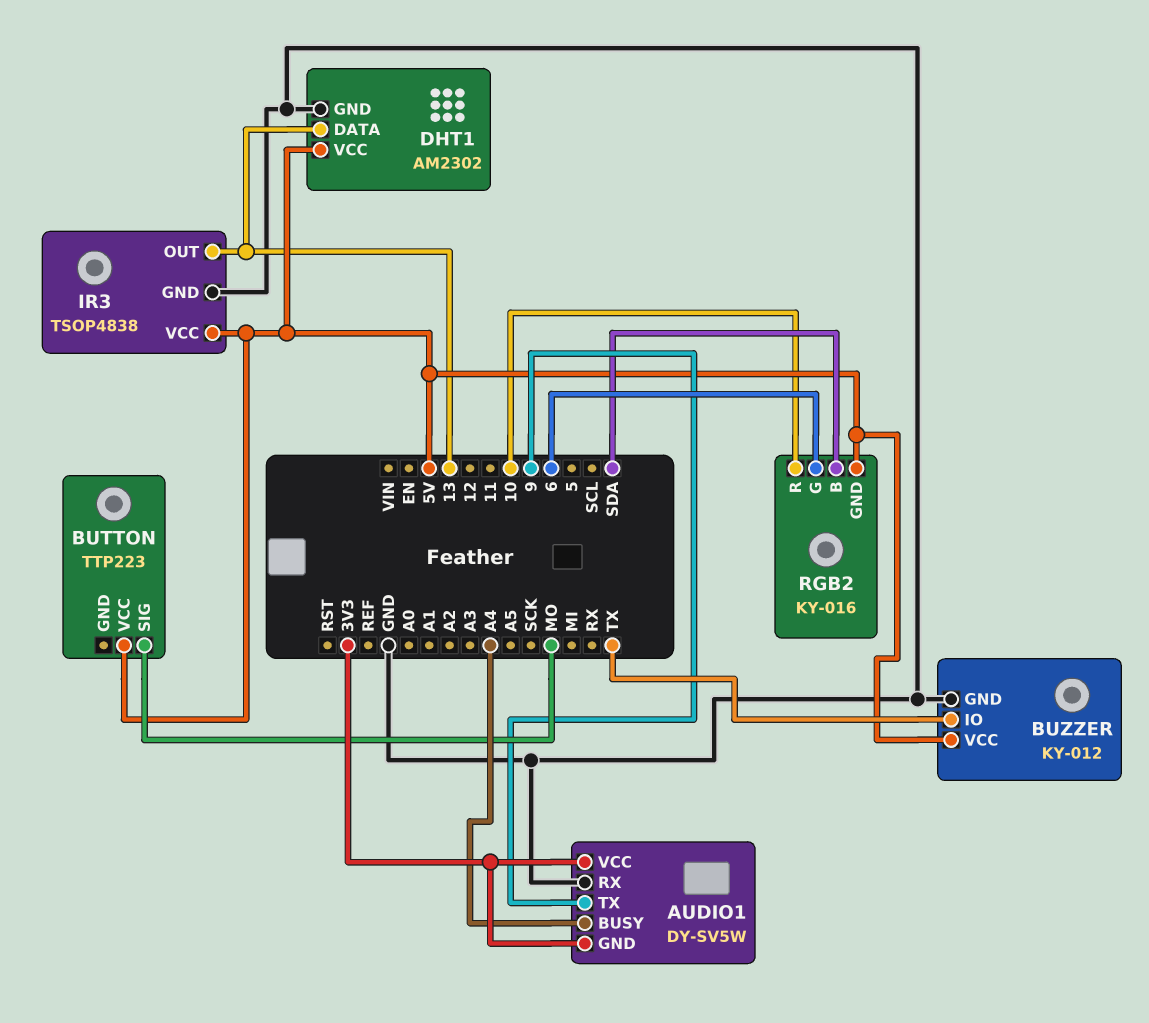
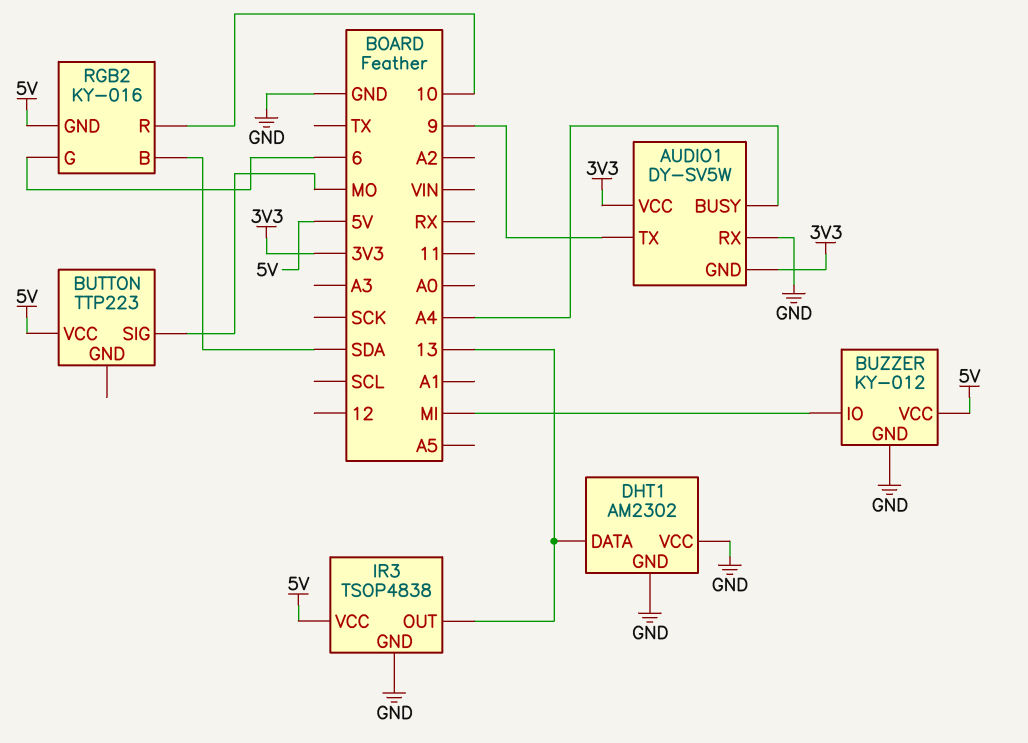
BUZZER pin IO: TX -> MI
DHT1 pin VCC: 5V -> GND

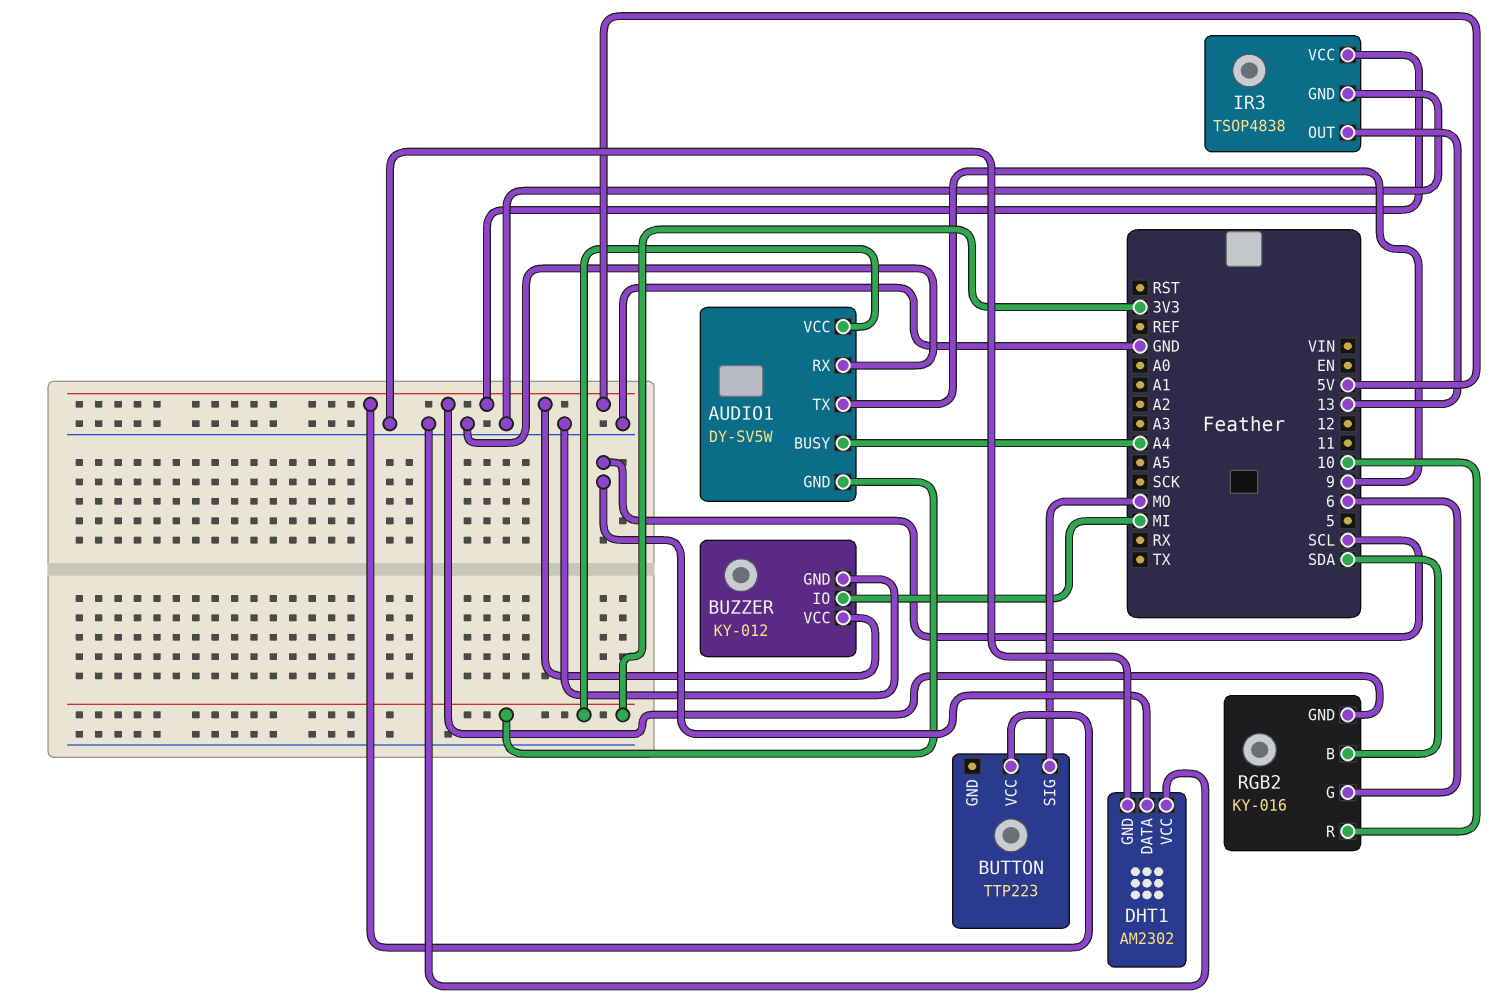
DHT1 pin DATA: 13 -> SCL

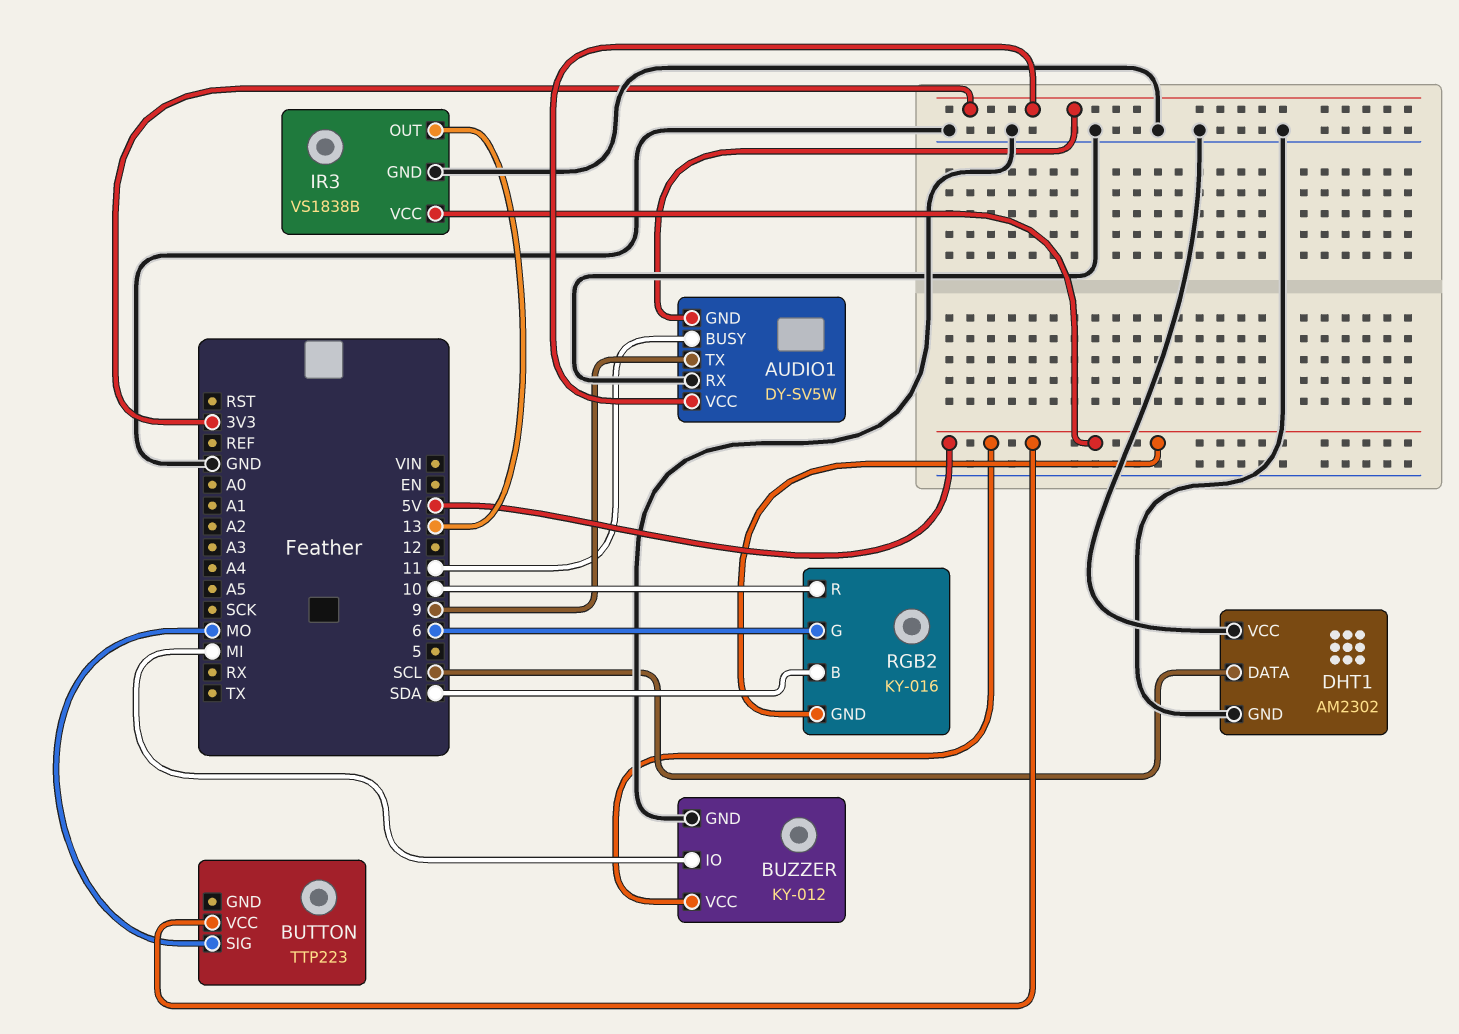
AUDIO1 pin BUSY: A4 -> 11
IR3: TSOP4838 -> VS1838B

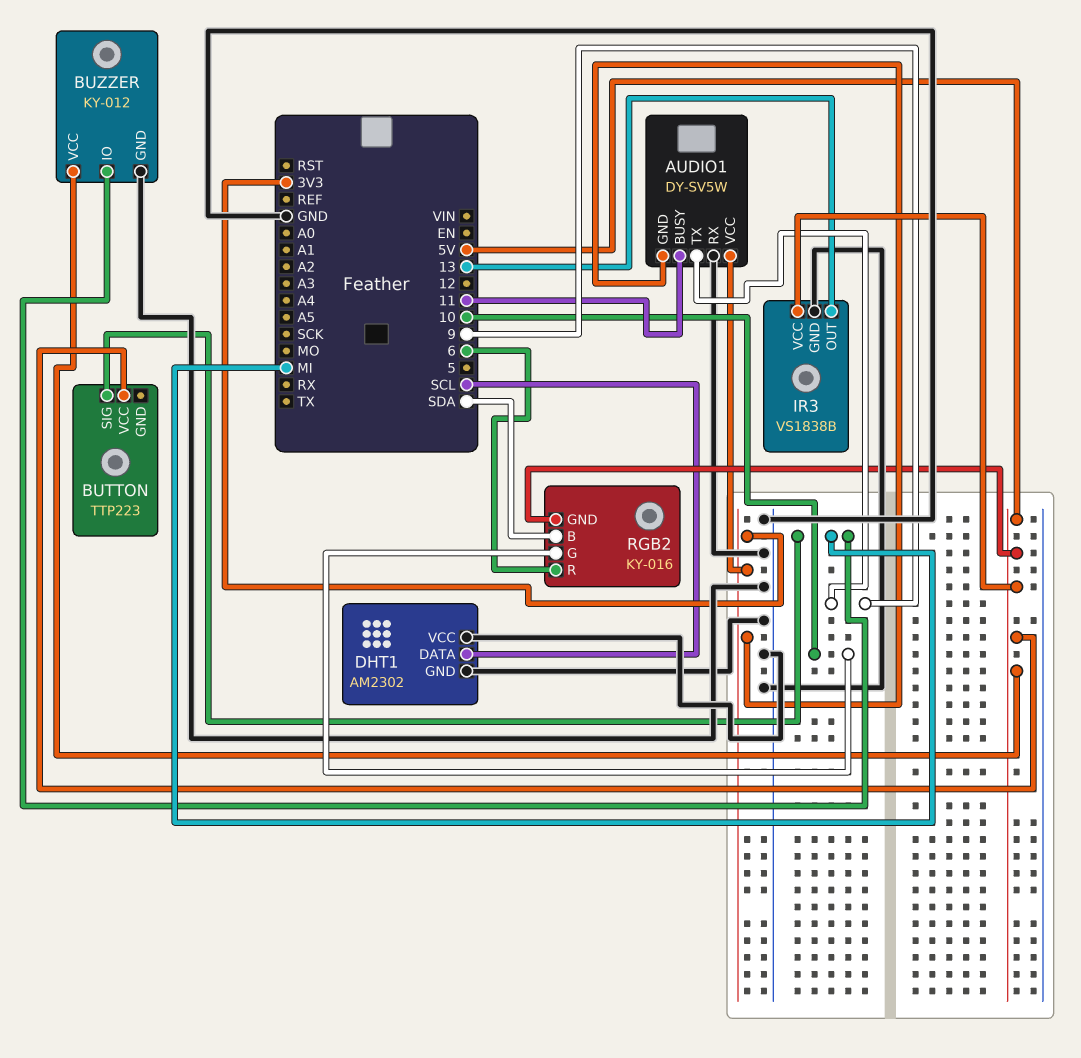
BUTTON pin SIG: MO -> MI
RGB2 pin G: 6 -> 10
RGB2 pin R: 10 -> 6

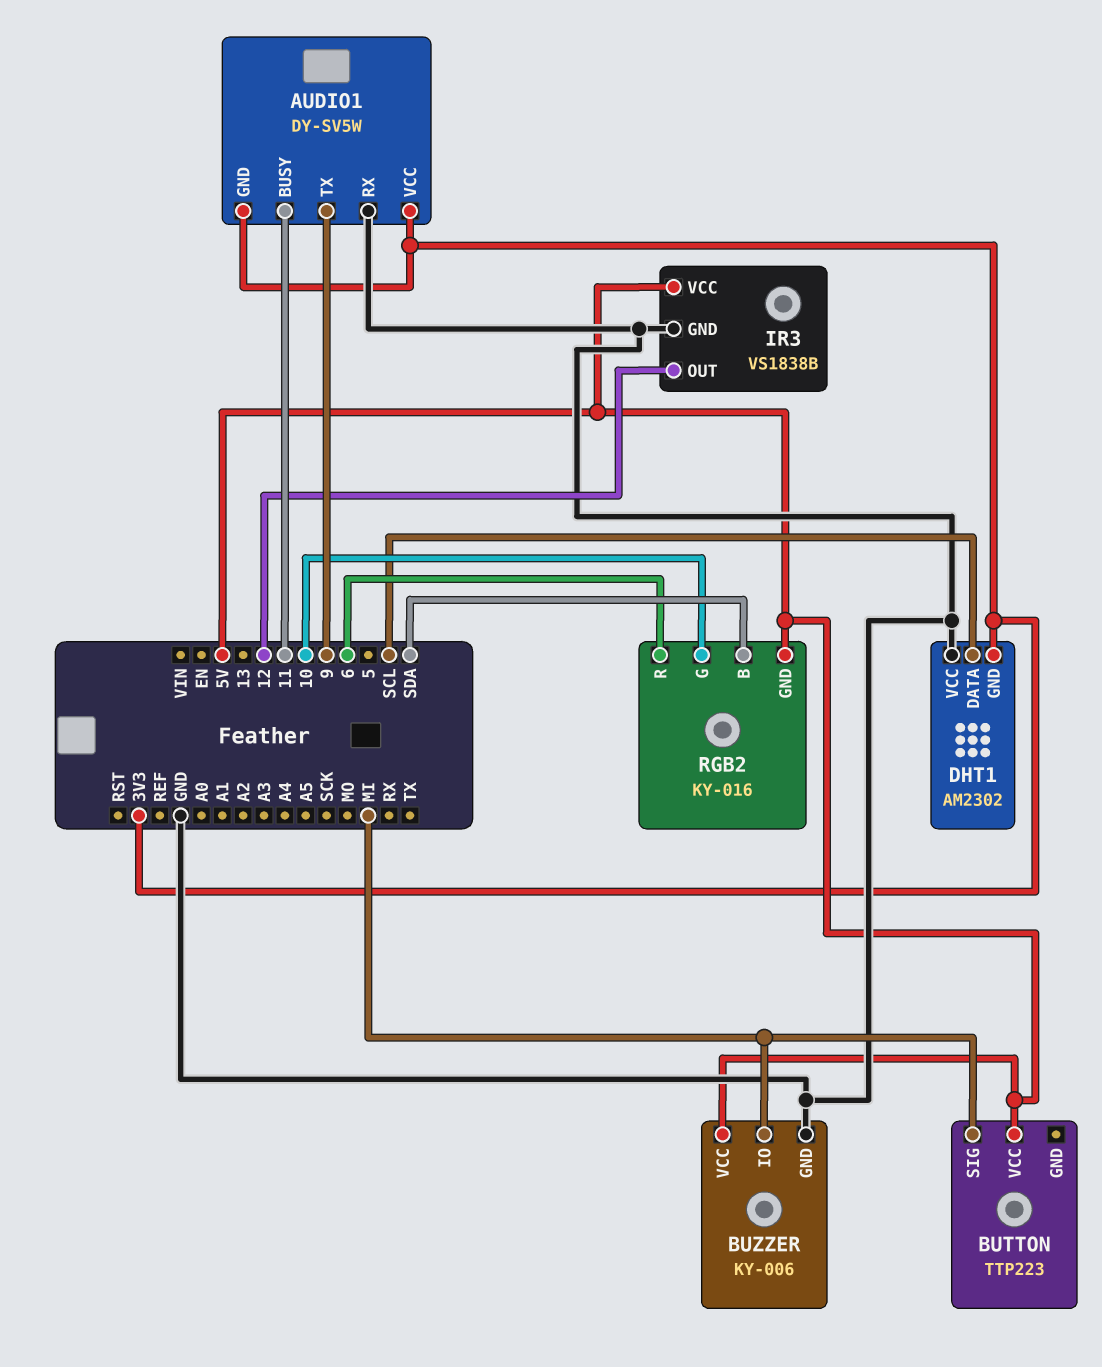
BUZZER: KY-012 -> KY-006
DHT1 pin GND: GND -> 3V3
IR3 pin OUT: 13 -> 12

